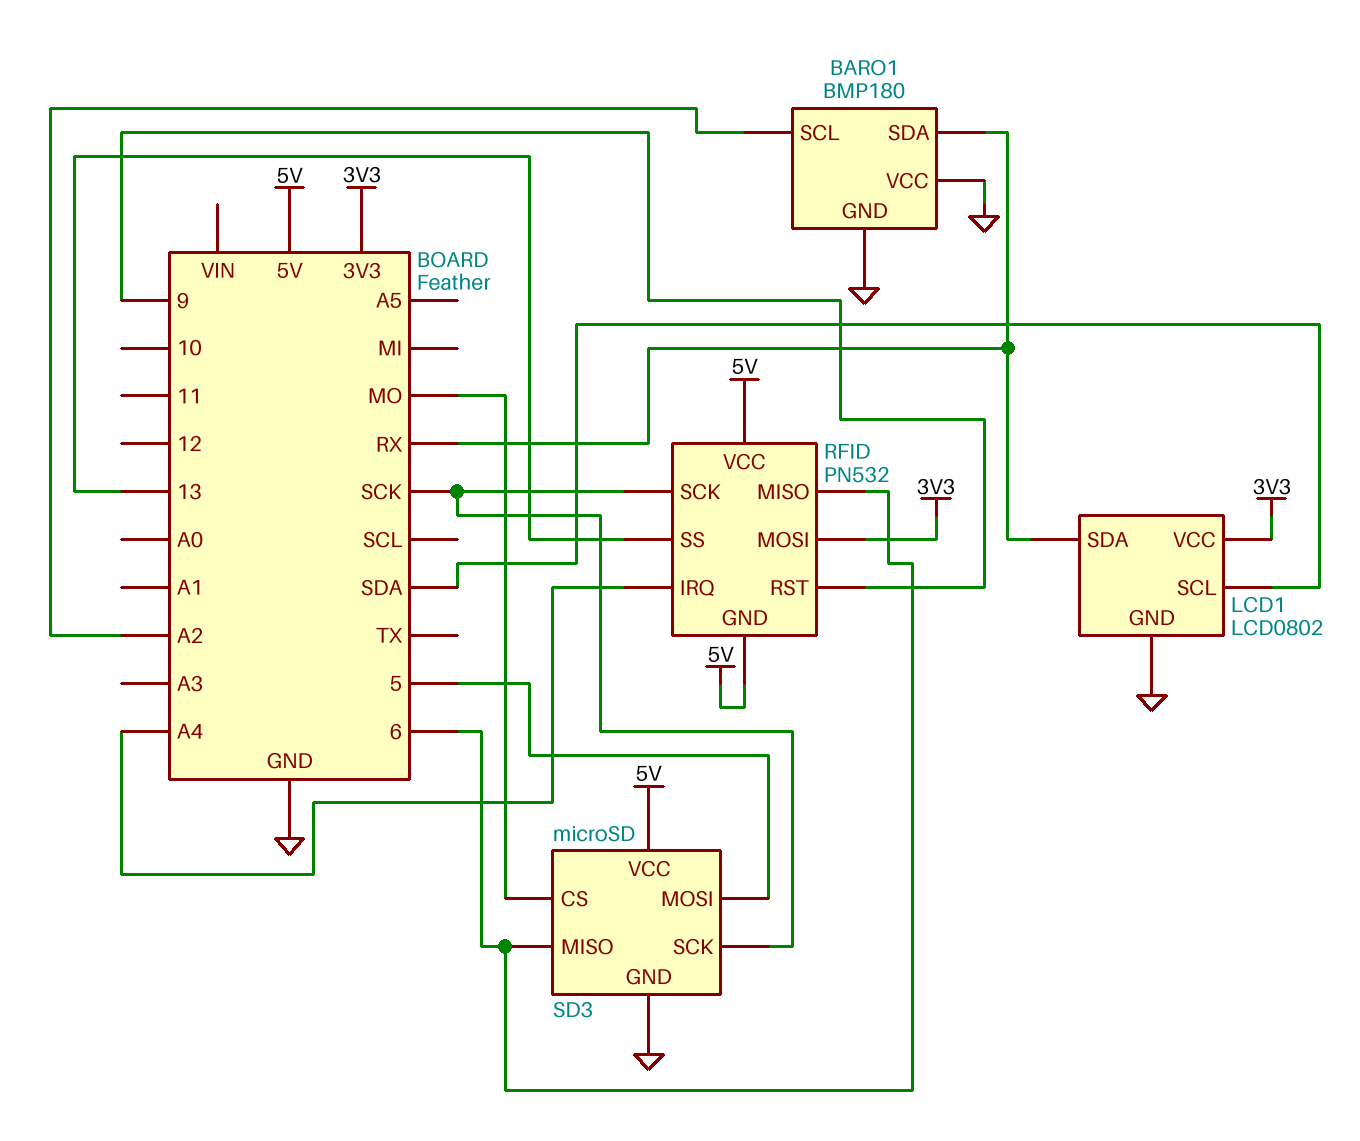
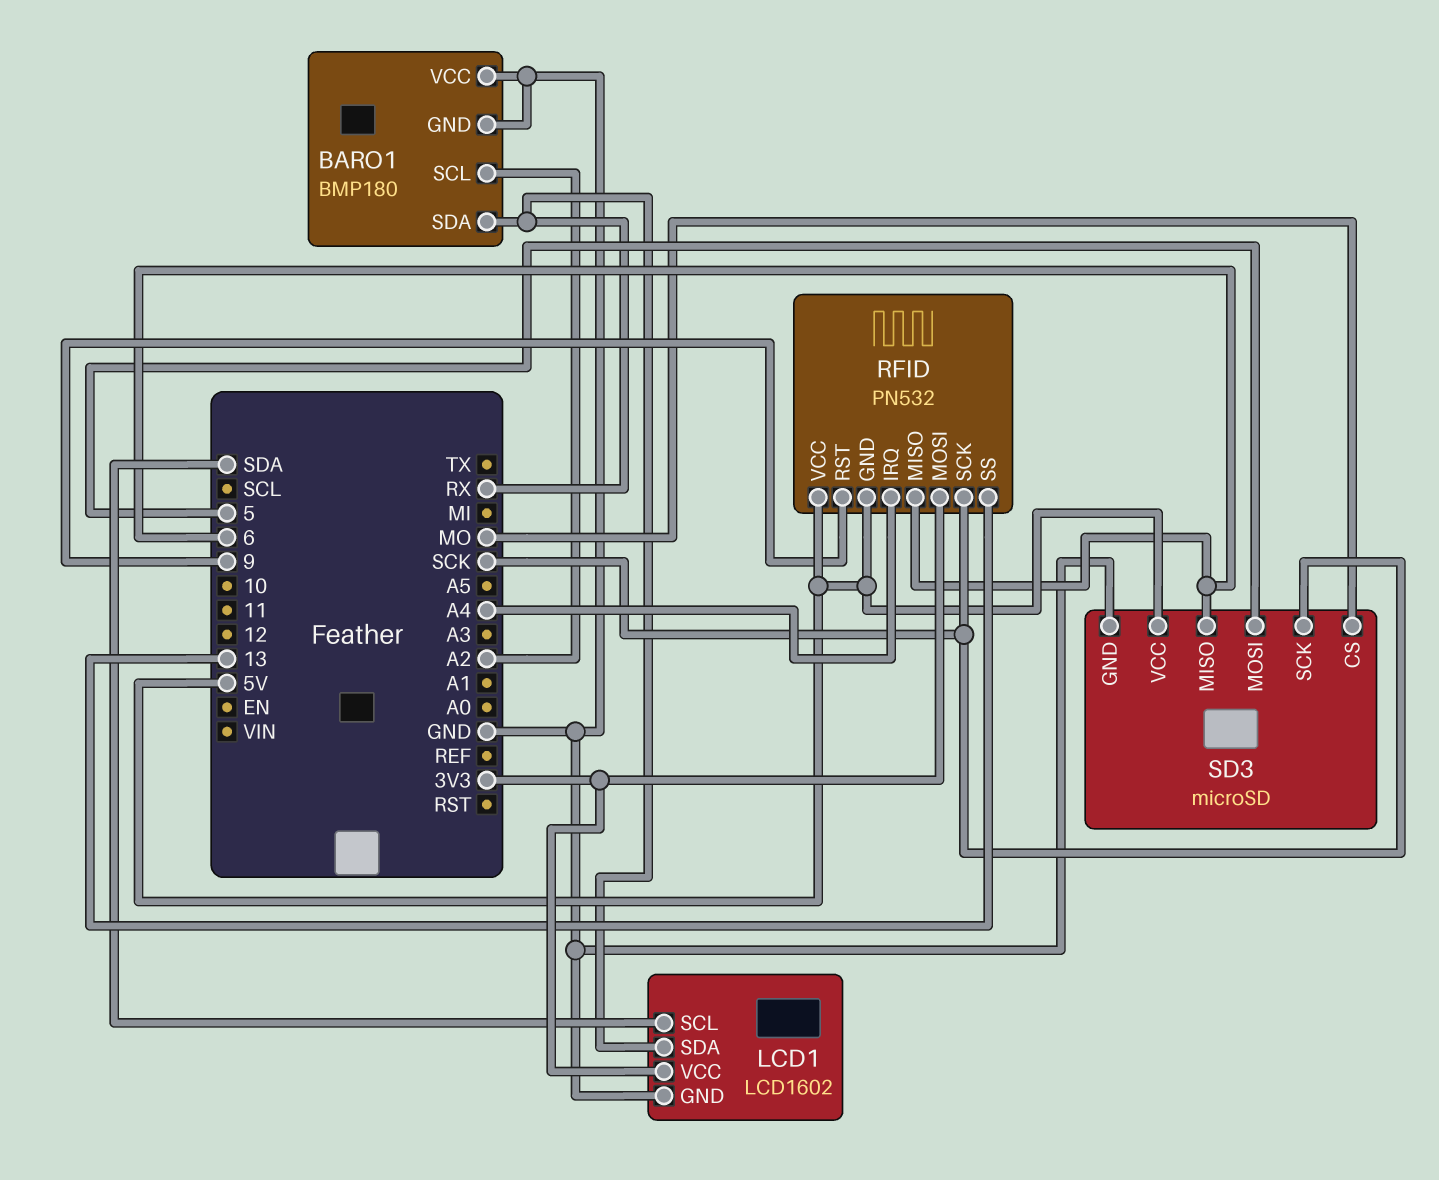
LCD1: LCD0802 -> LCD1602

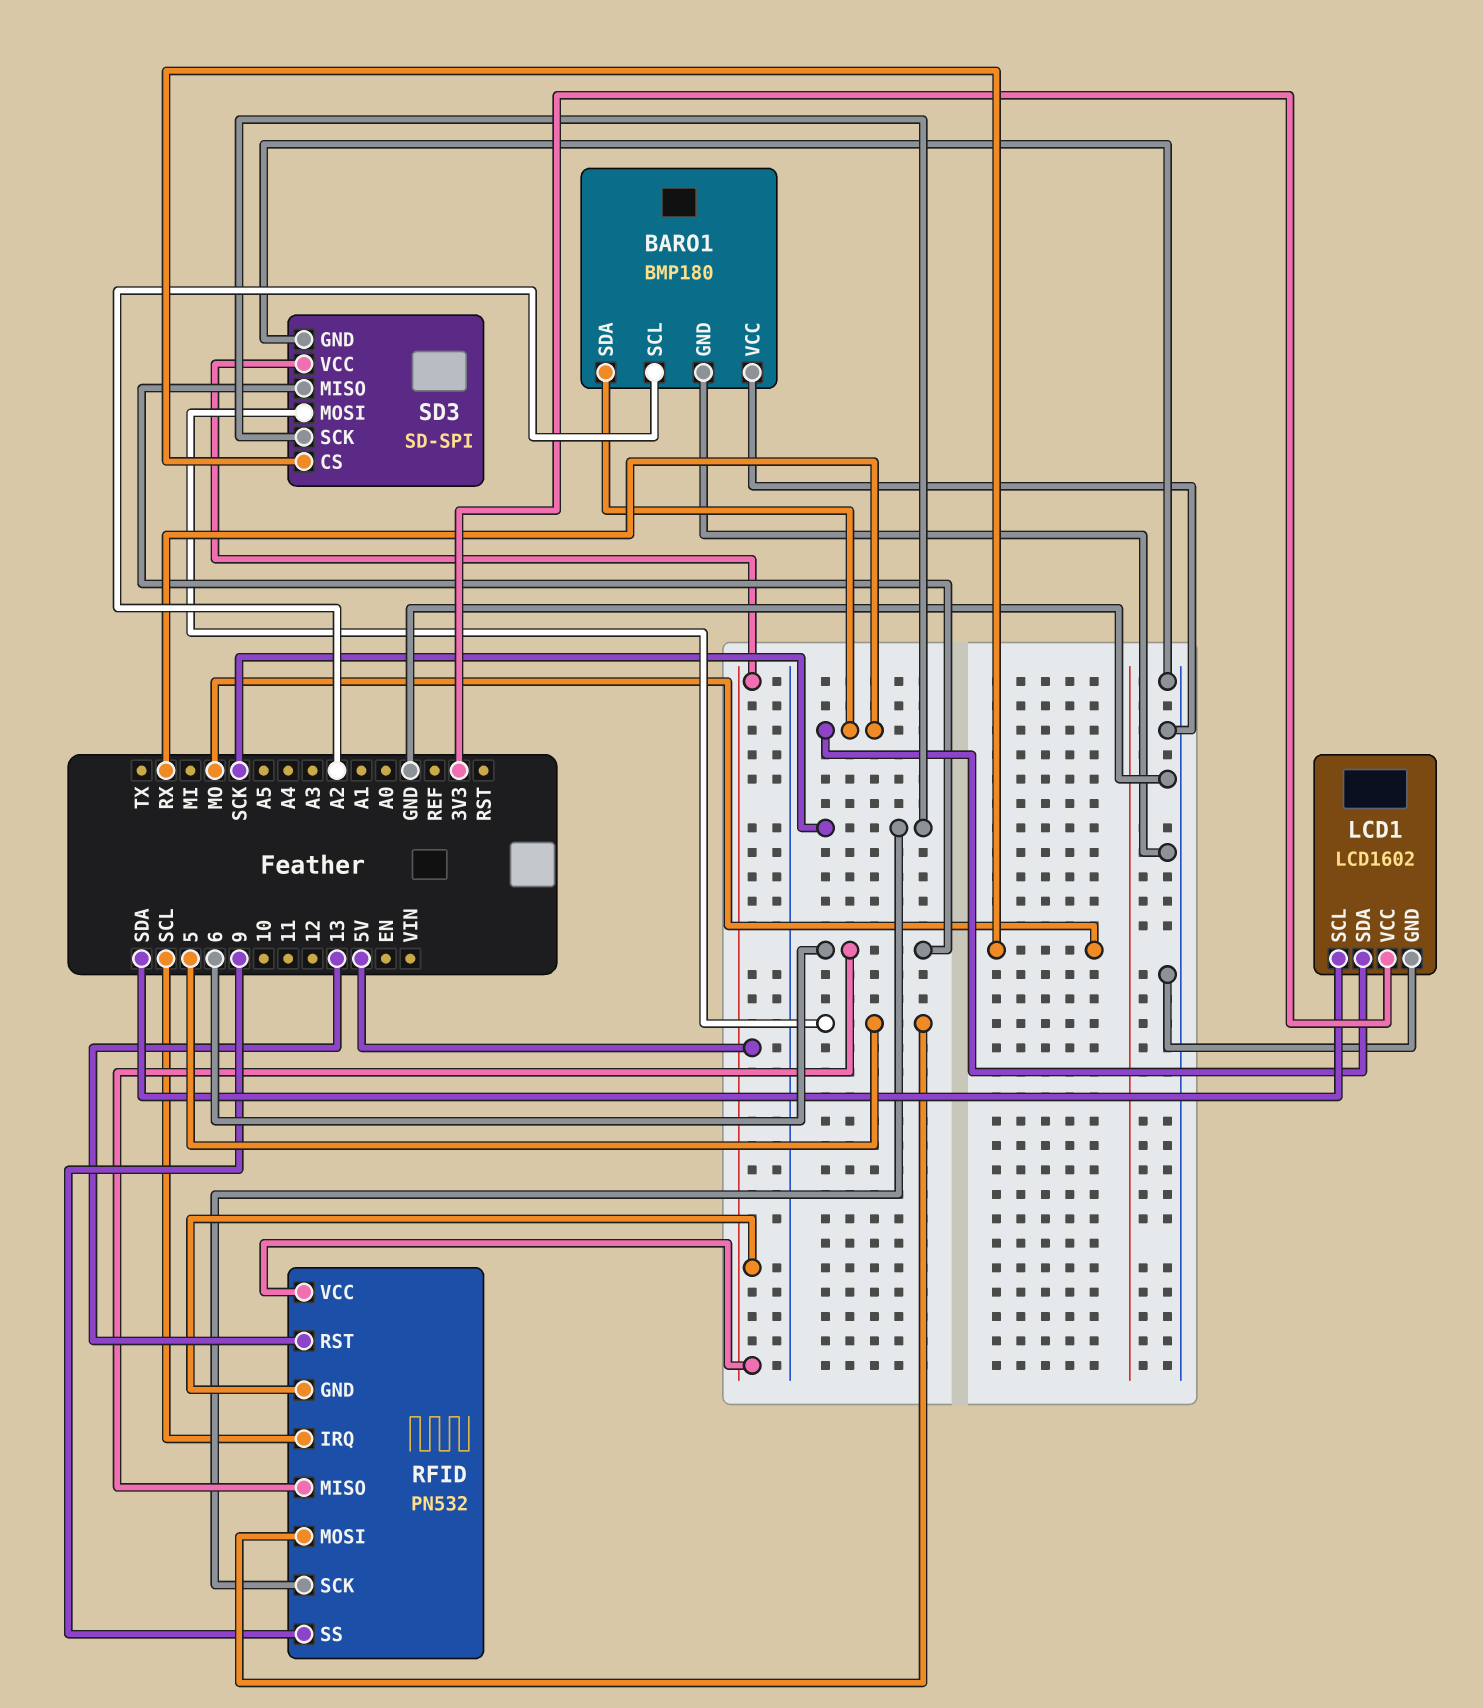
RFID pin IRQ: A4 -> SCL
RFID pin MOSI: 3V3 -> 5
RFID pin RST: 9 -> 13
RFID pin SS: 13 -> 9
SD3: microSD -> SD-SPI

